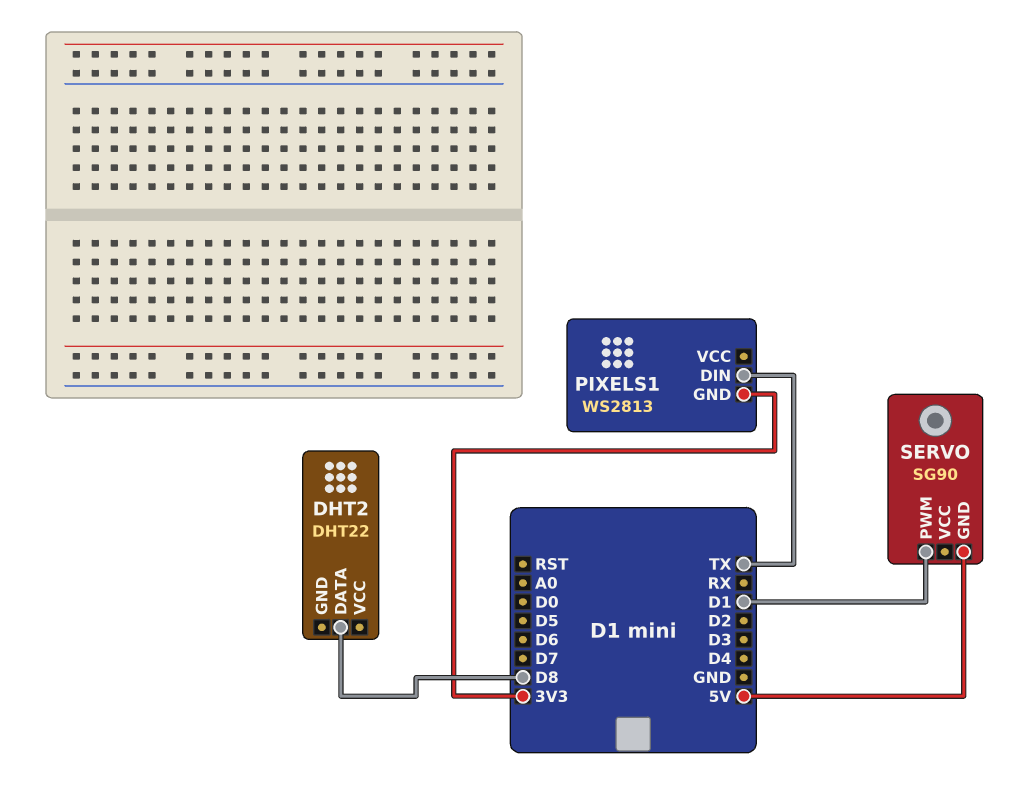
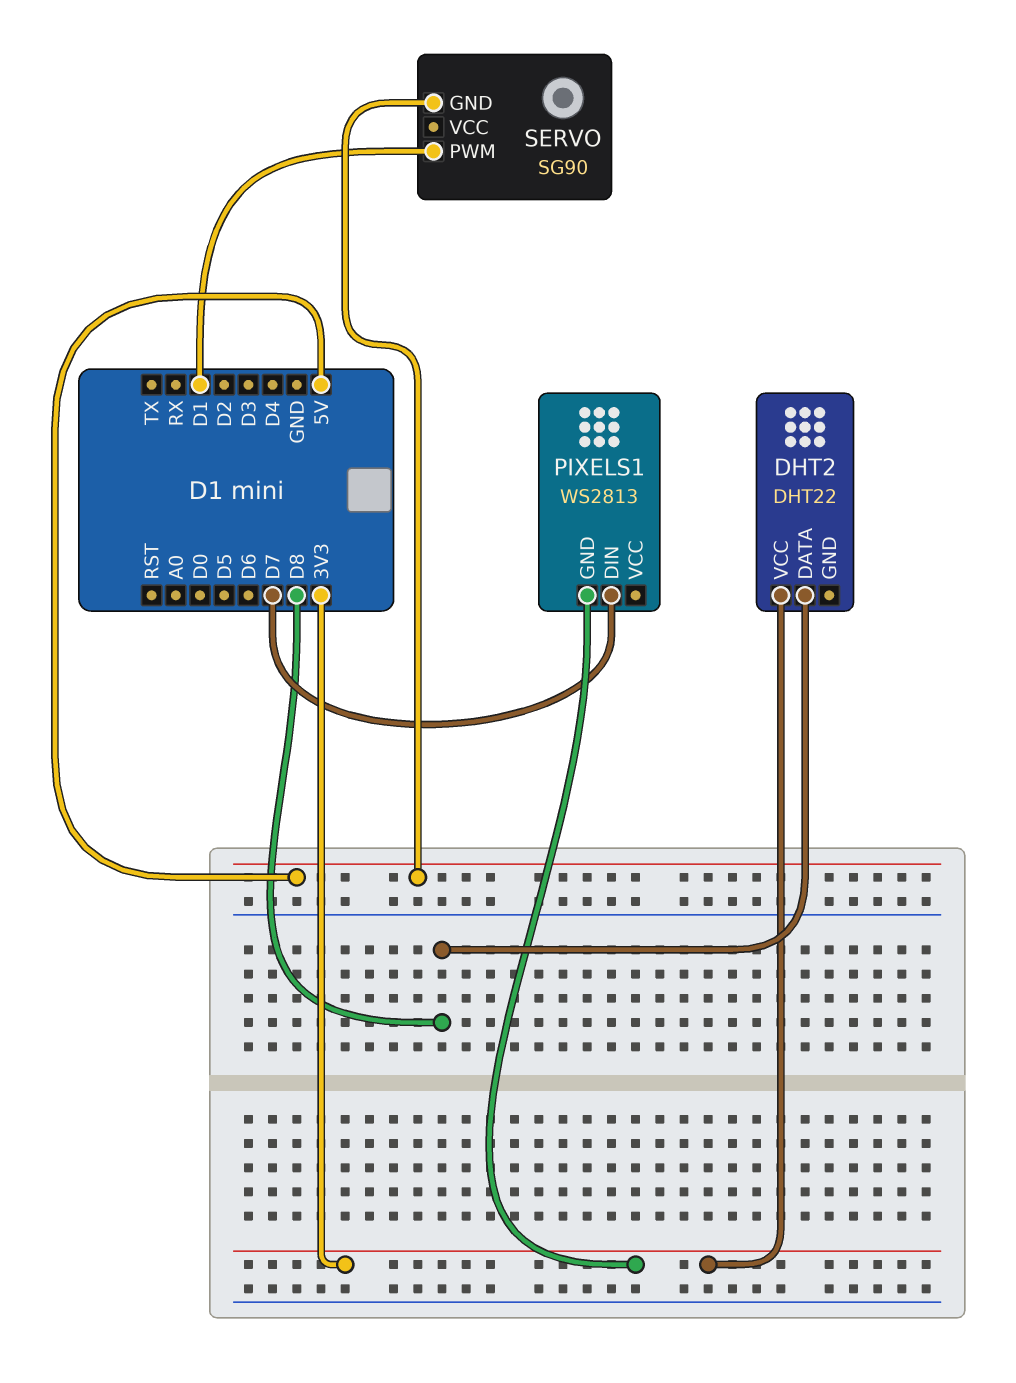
DHT2 pin VCC: none -> 3V3
PIXELS1 pin DIN: TX -> D7

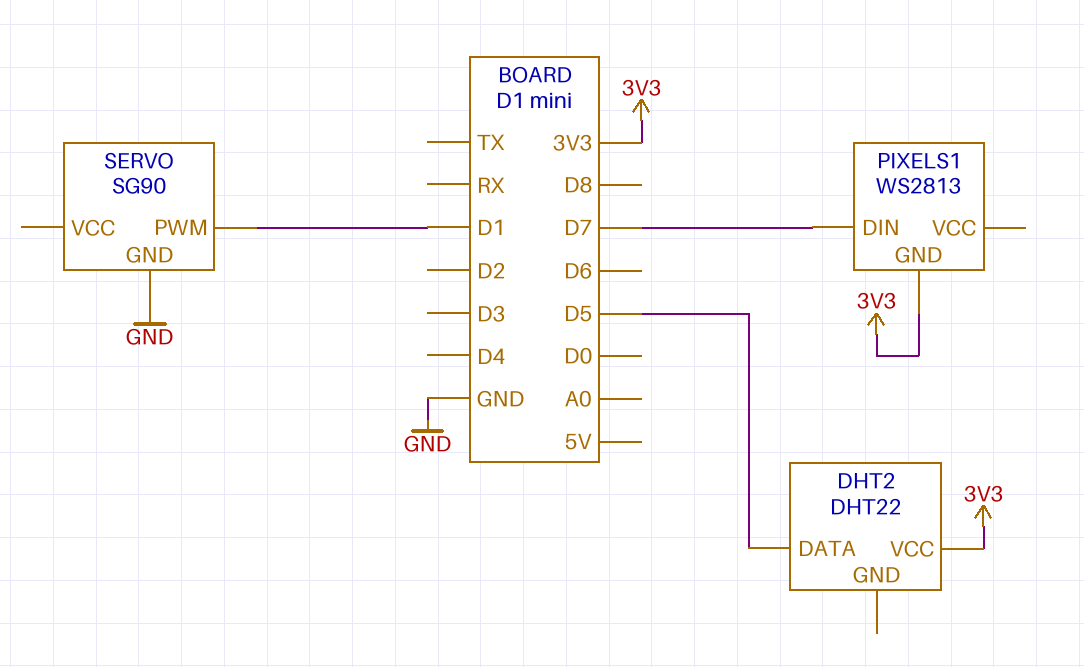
DHT2 pin DATA: D8 -> D5
SERVO pin GND: 5V -> GND

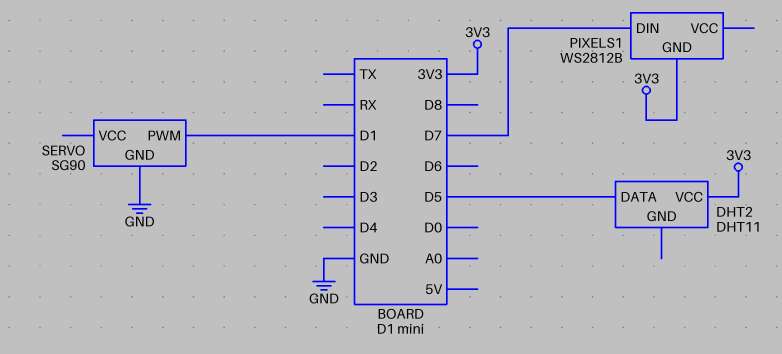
DHT2: DHT22 -> DHT11
PIXELS1: WS2813 -> WS2812B

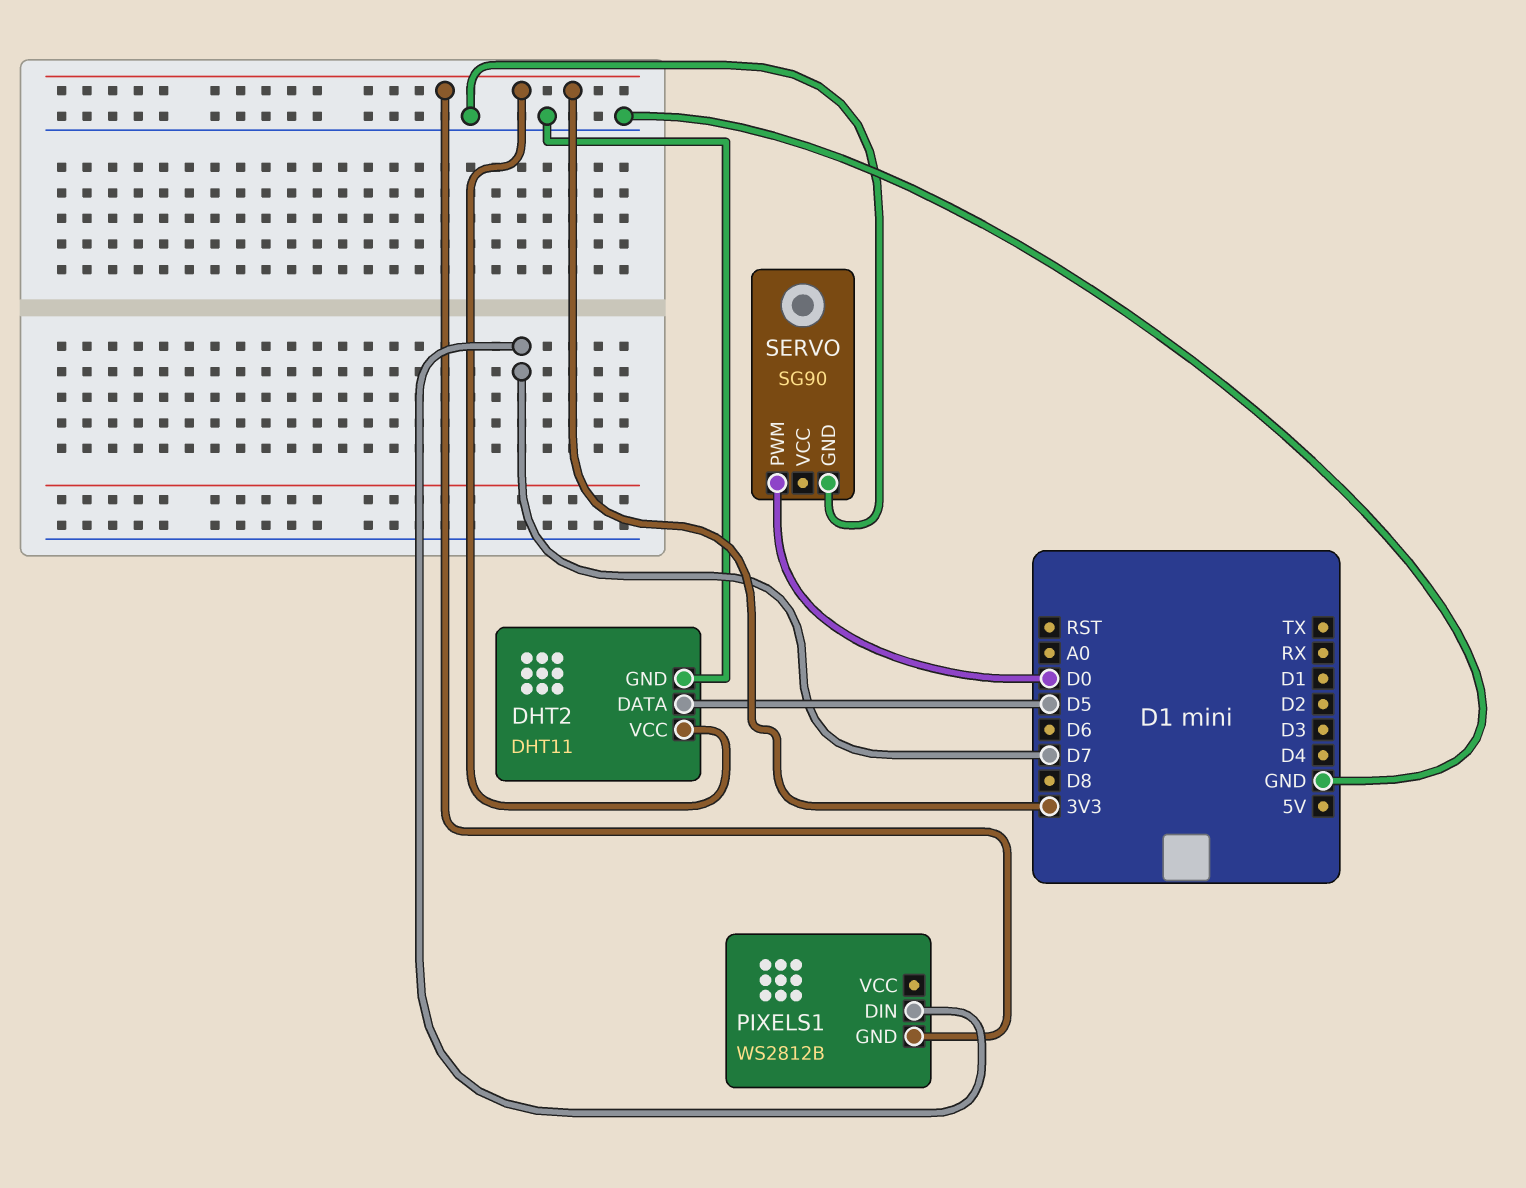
DHT2 pin GND: none -> GND
SERVO pin PWM: D1 -> D0

